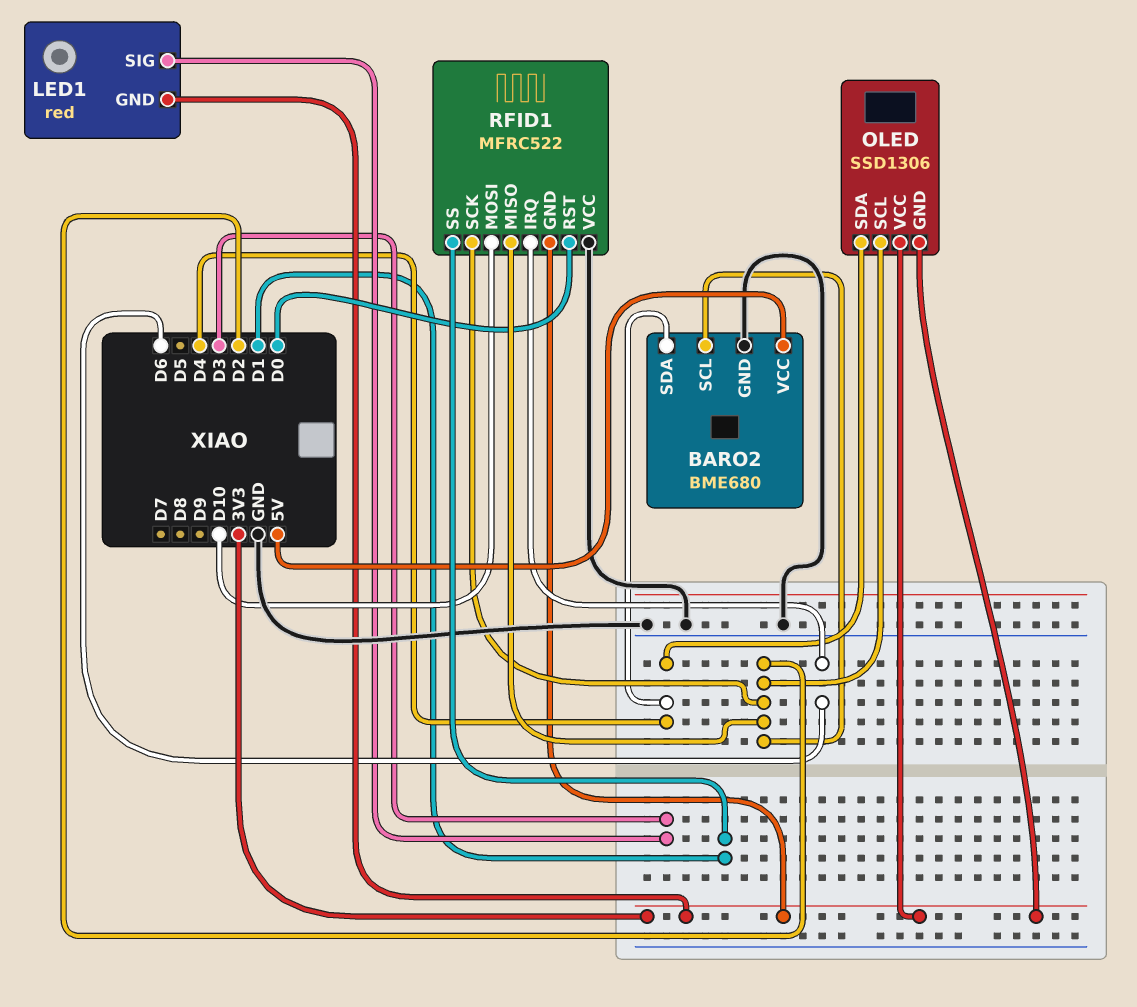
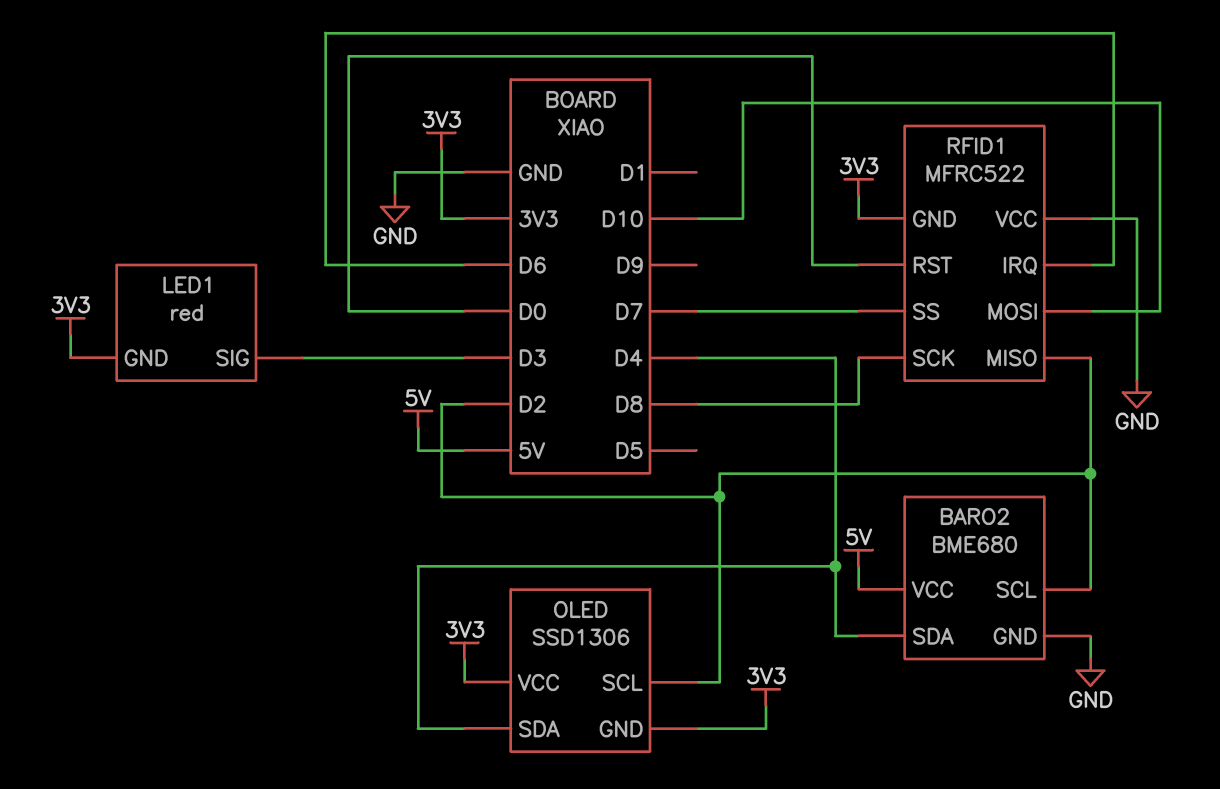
RFID1 pin SCK: D2 -> D8
RFID1 pin SS: D1 -> D7

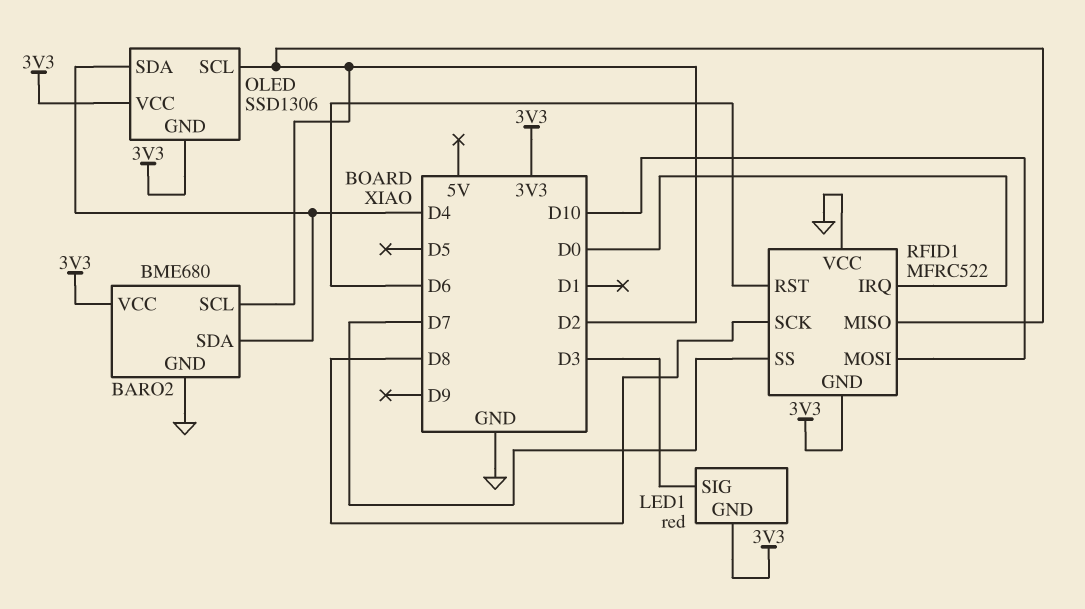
BARO2 pin VCC: 5V -> 3V3
RFID1 pin IRQ: D6 -> D0
RFID1 pin RST: D0 -> D6

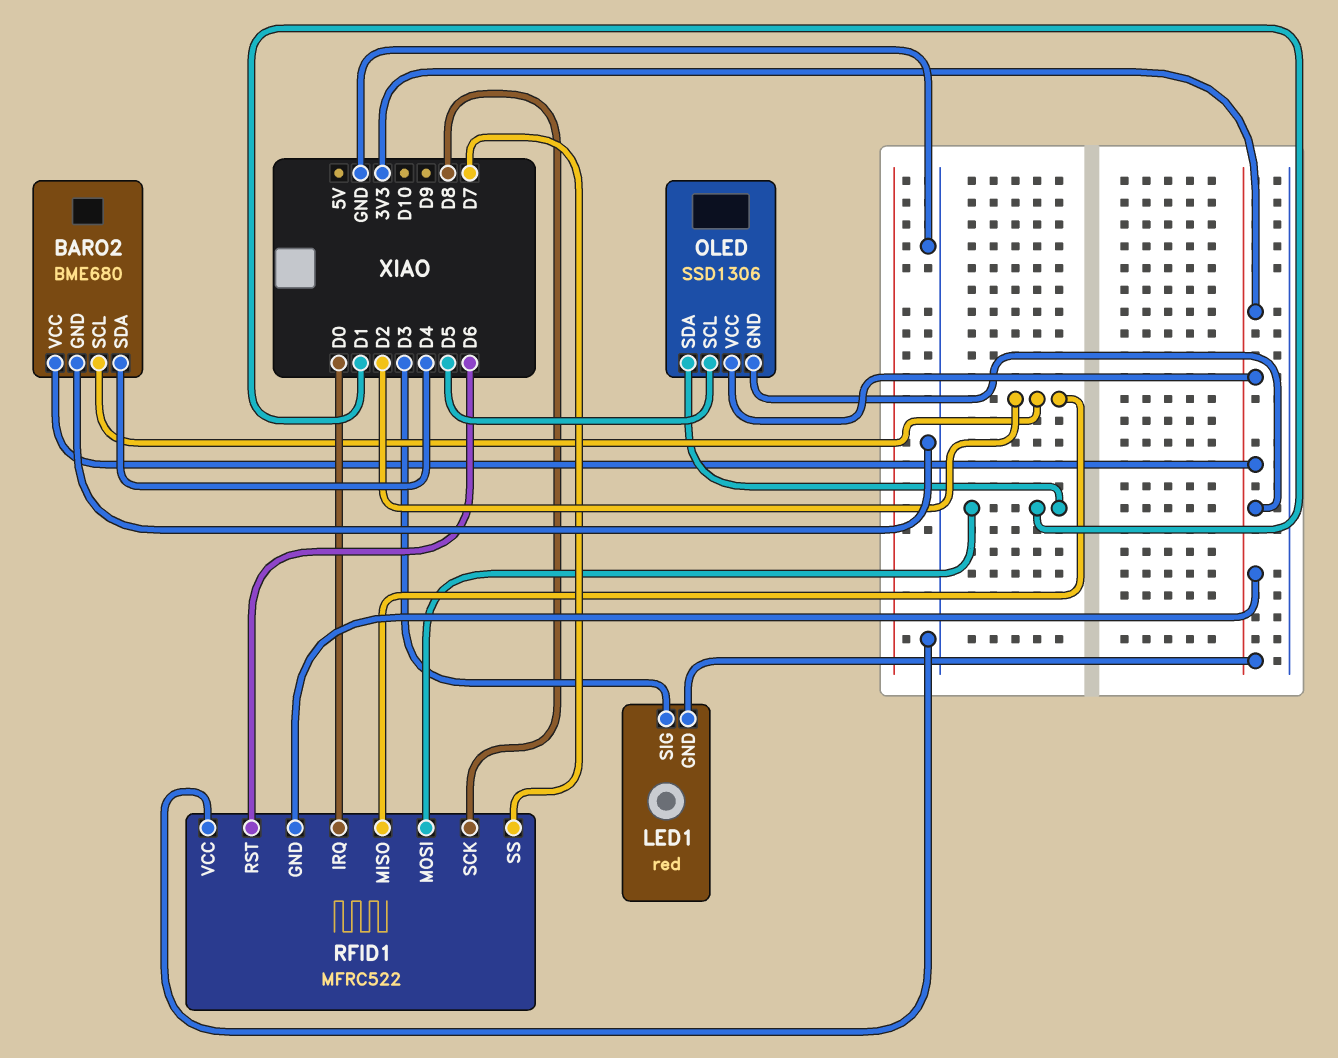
OLED pin SCL: D2 -> D5
OLED pin SDA: D4 -> D1
RFID1 pin MOSI: D10 -> D1

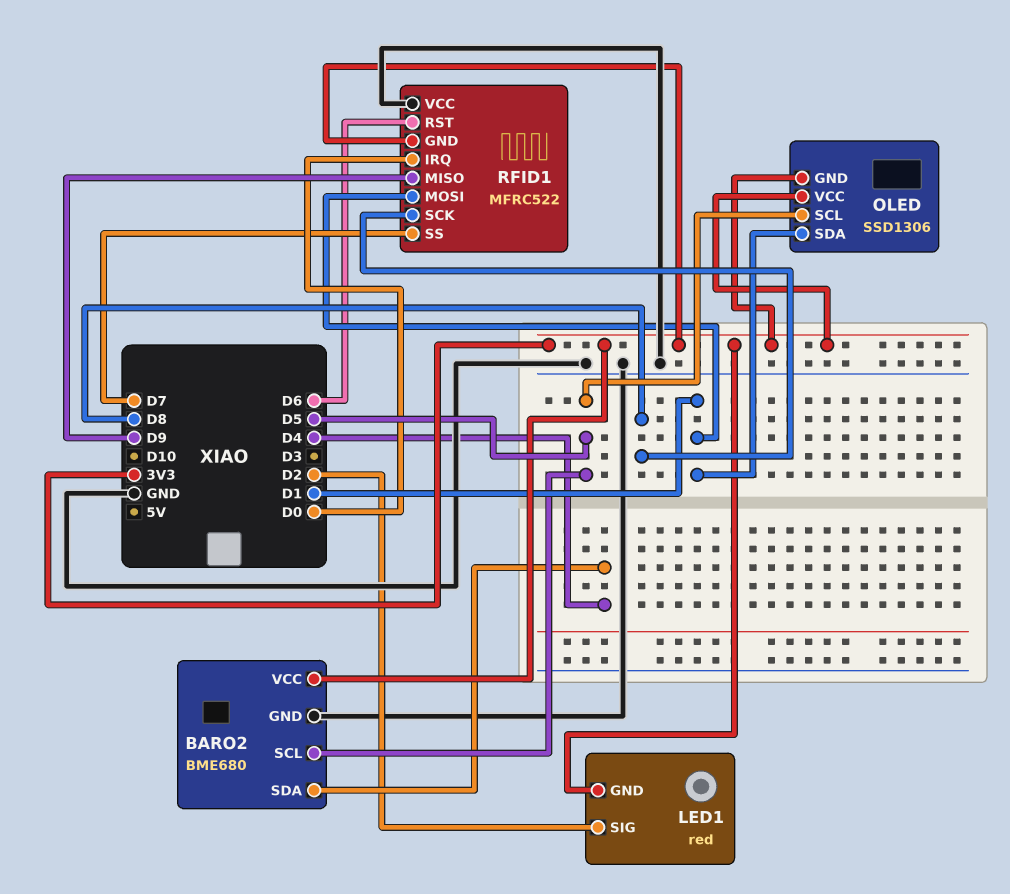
BARO2 pin SCL: D2 -> D5
LED1 pin SIG: D3 -> D2
RFID1 pin MISO: D2 -> D9

